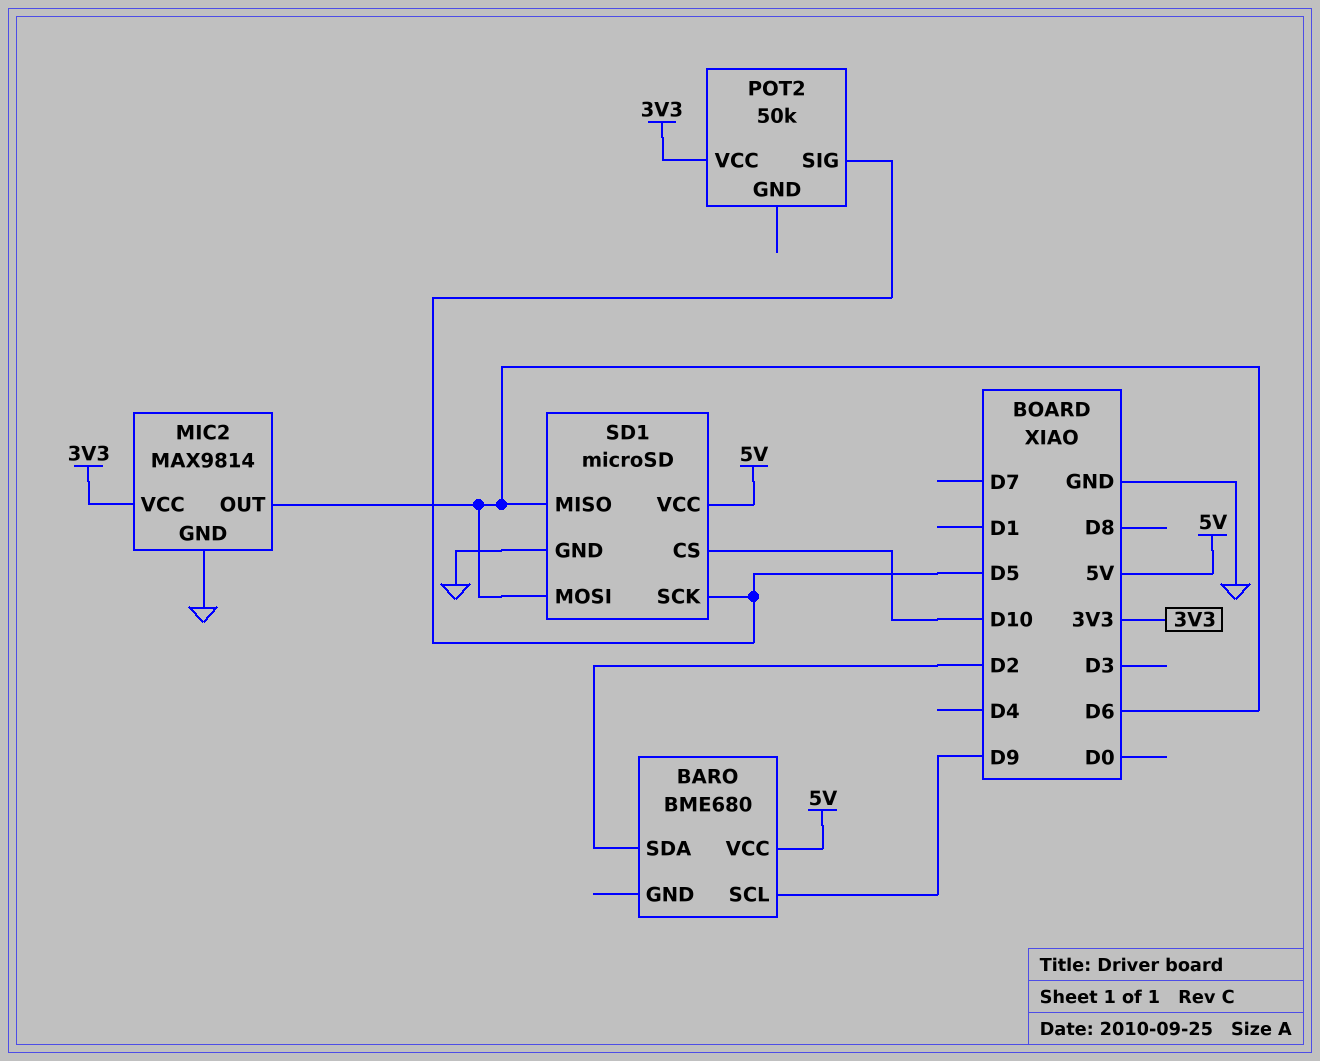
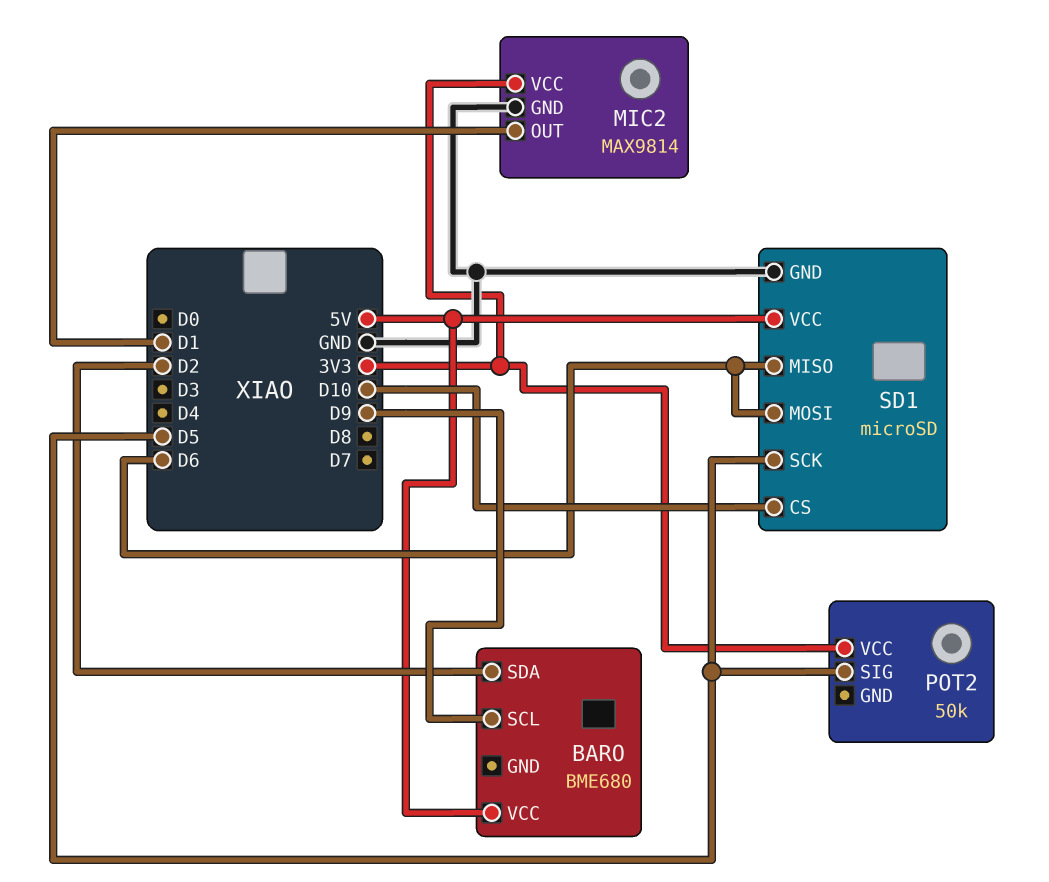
MIC2 pin OUT: D6 -> D1

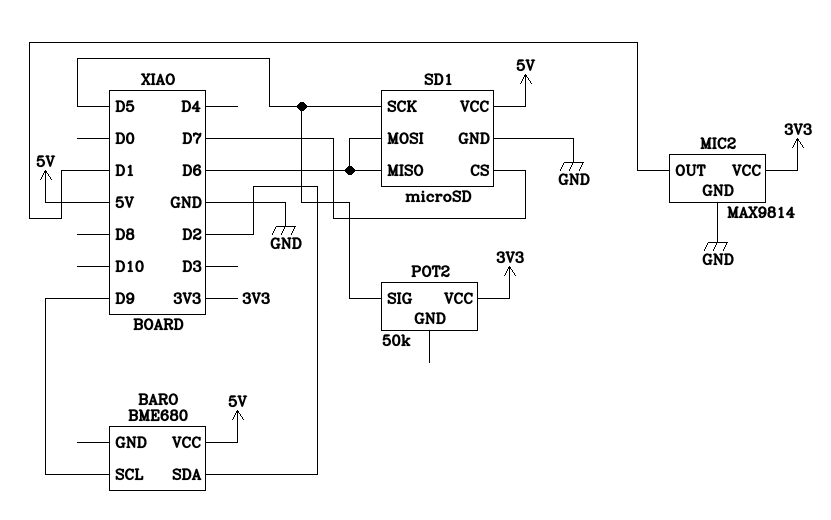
SD1 pin CS: D10 -> D7

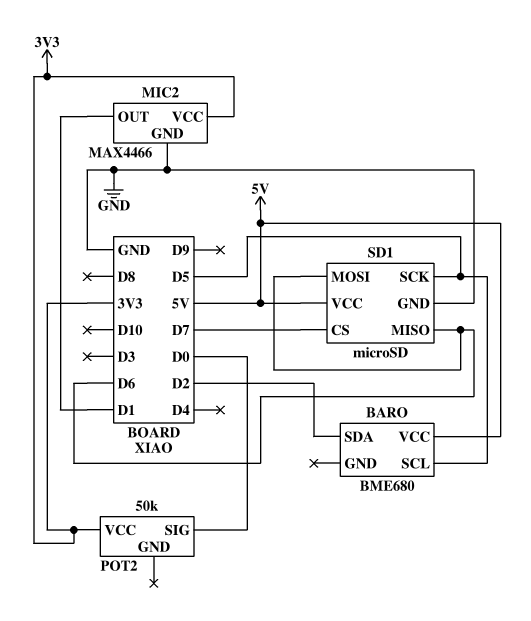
BARO pin SCL: D9 -> D5
MIC2: MAX9814 -> MAX4466
POT2 pin SIG: D5 -> D0

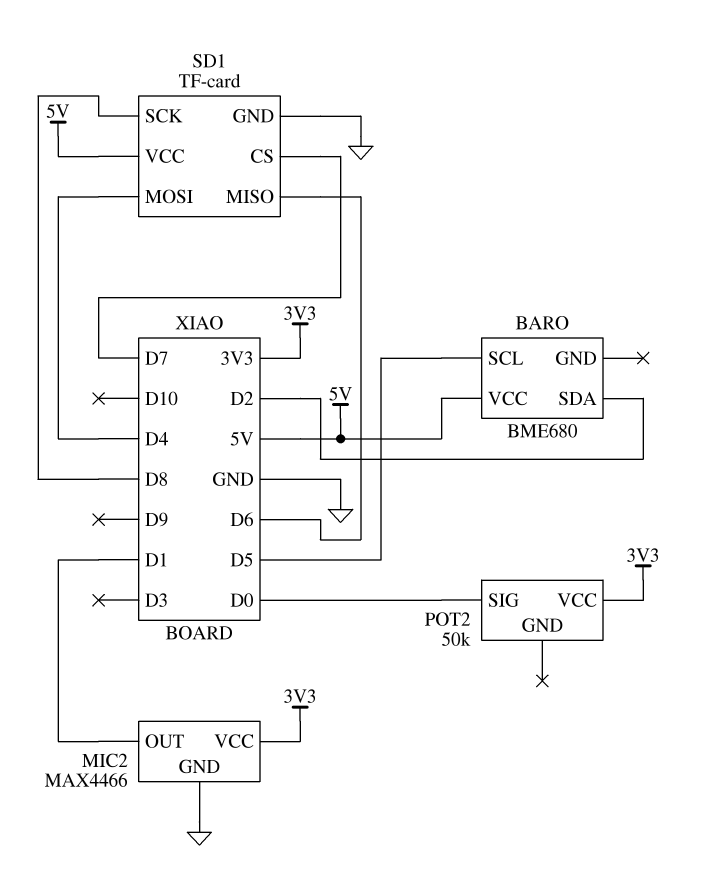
SD1: microSD -> TF-card
SD1 pin MOSI: D6 -> D4
SD1 pin SCK: D5 -> D8

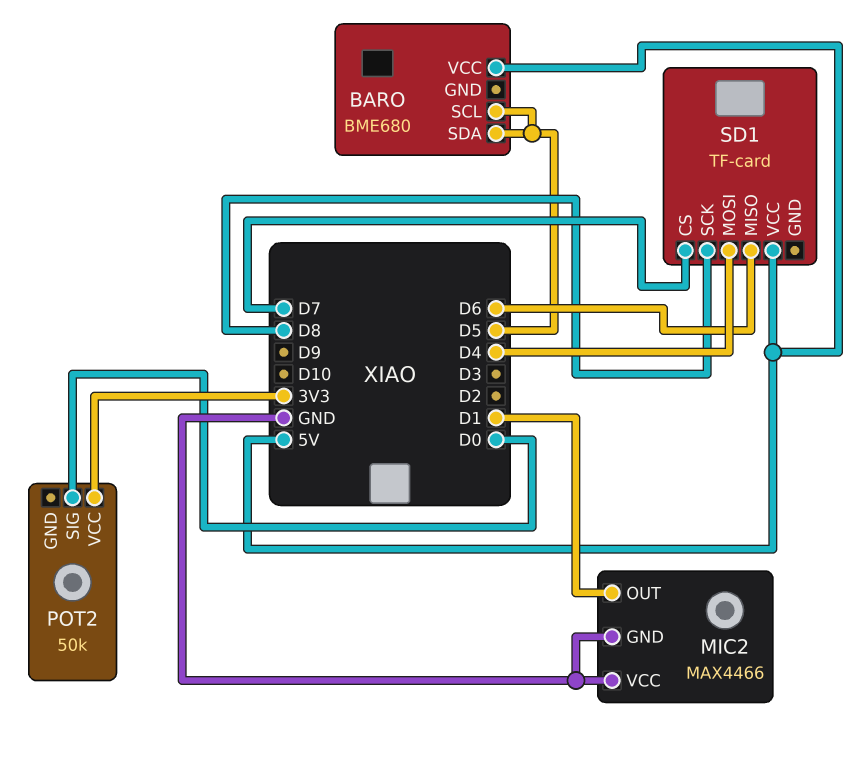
BARO pin SDA: D2 -> D5
MIC2 pin VCC: 3V3 -> GND
SD1 pin GND: GND -> none

